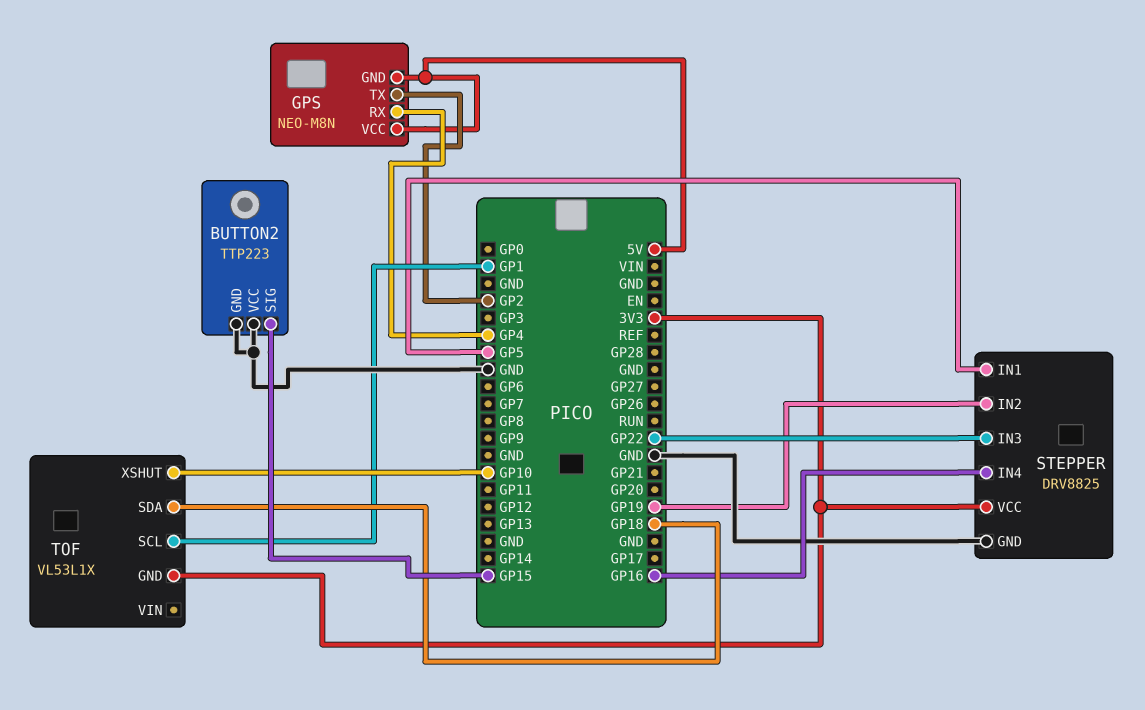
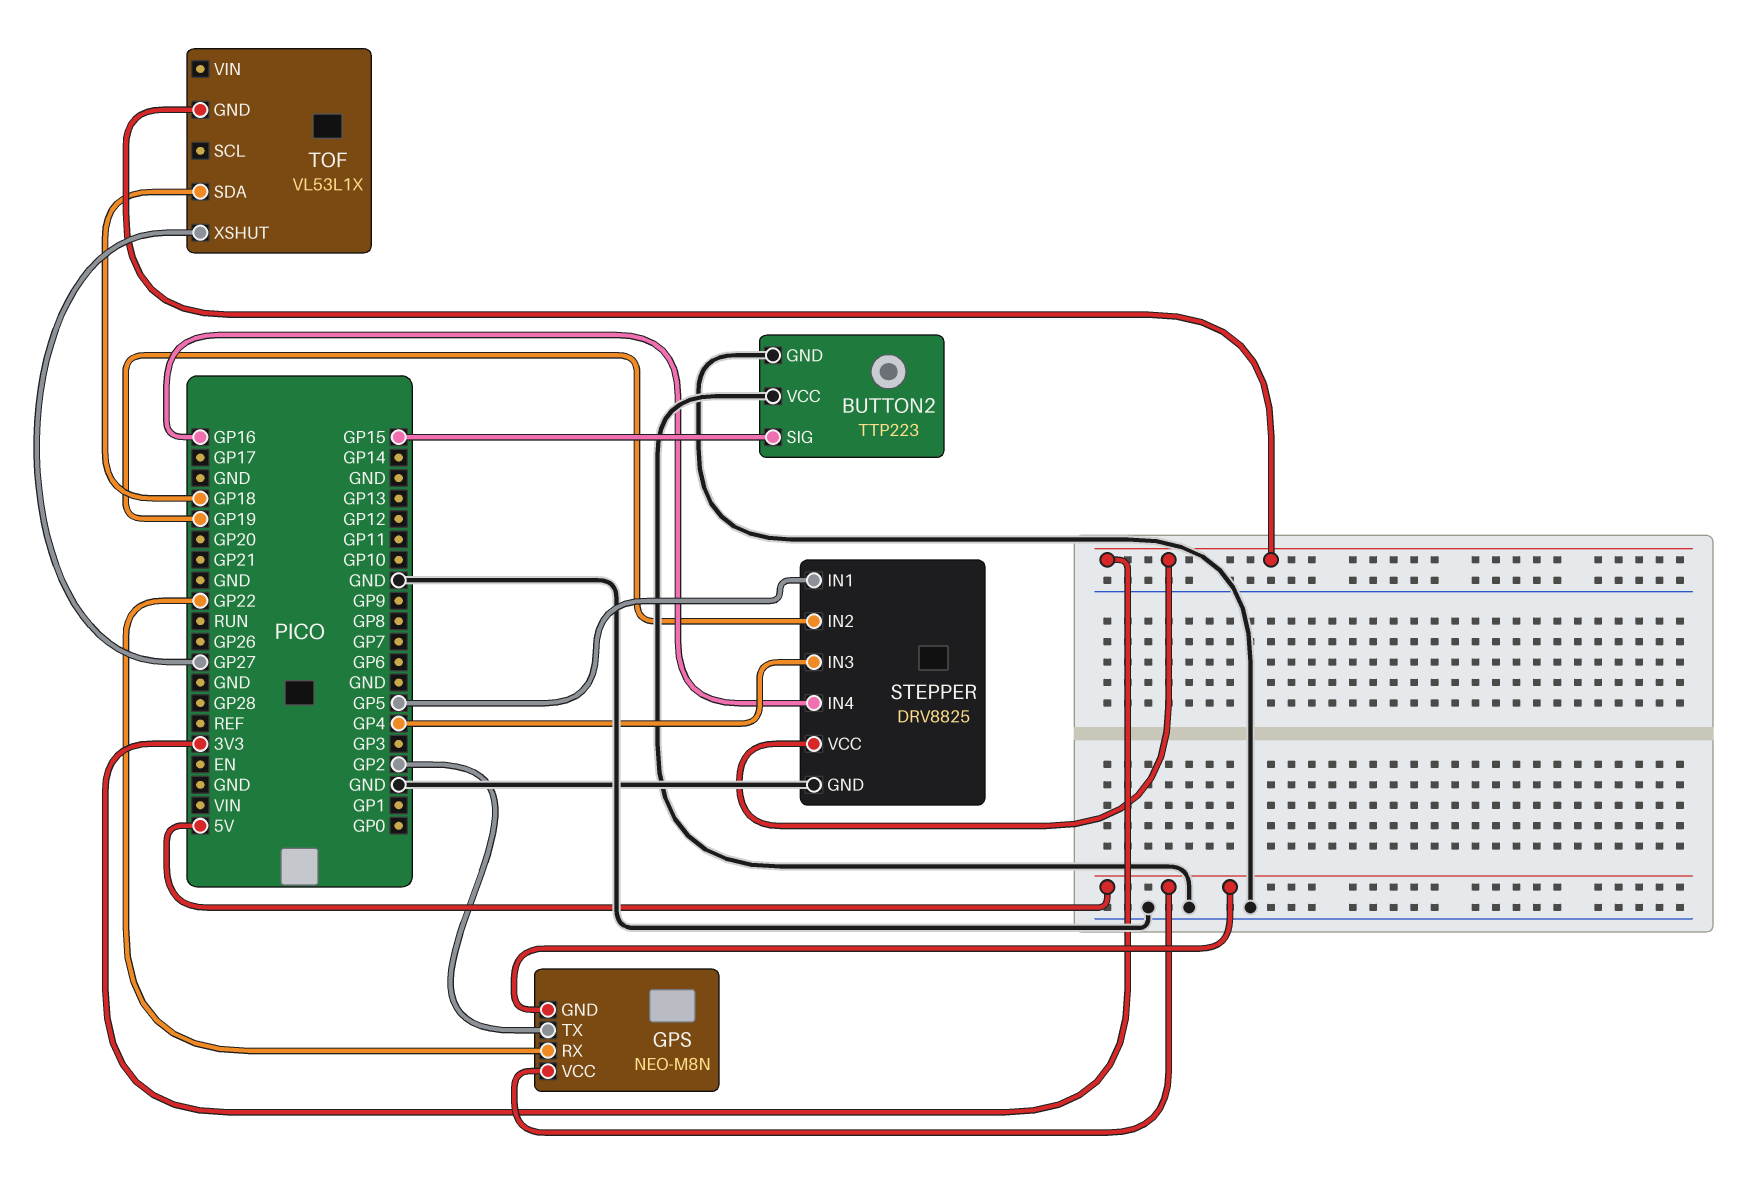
GPS pin RX: GP4 -> GP22
STEPPER pin IN3: GP22 -> GP4
TOF pin SCL: GP1 -> none
TOF pin XSHUT: GP10 -> GP27

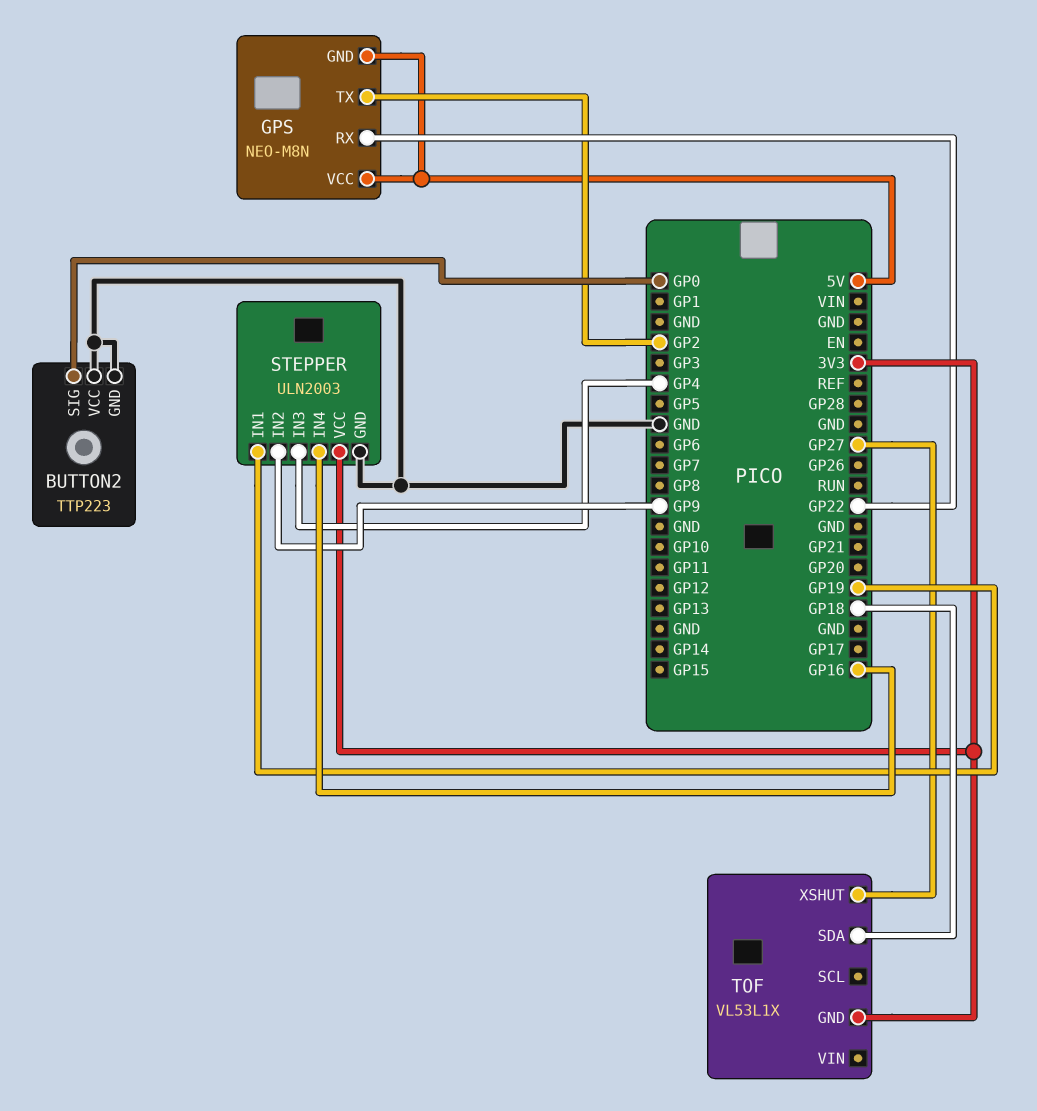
BUTTON2 pin SIG: GP15 -> GP0
STEPPER: DRV8825 -> ULN2003
STEPPER pin IN1: GP5 -> GP19
STEPPER pin IN2: GP19 -> GP9

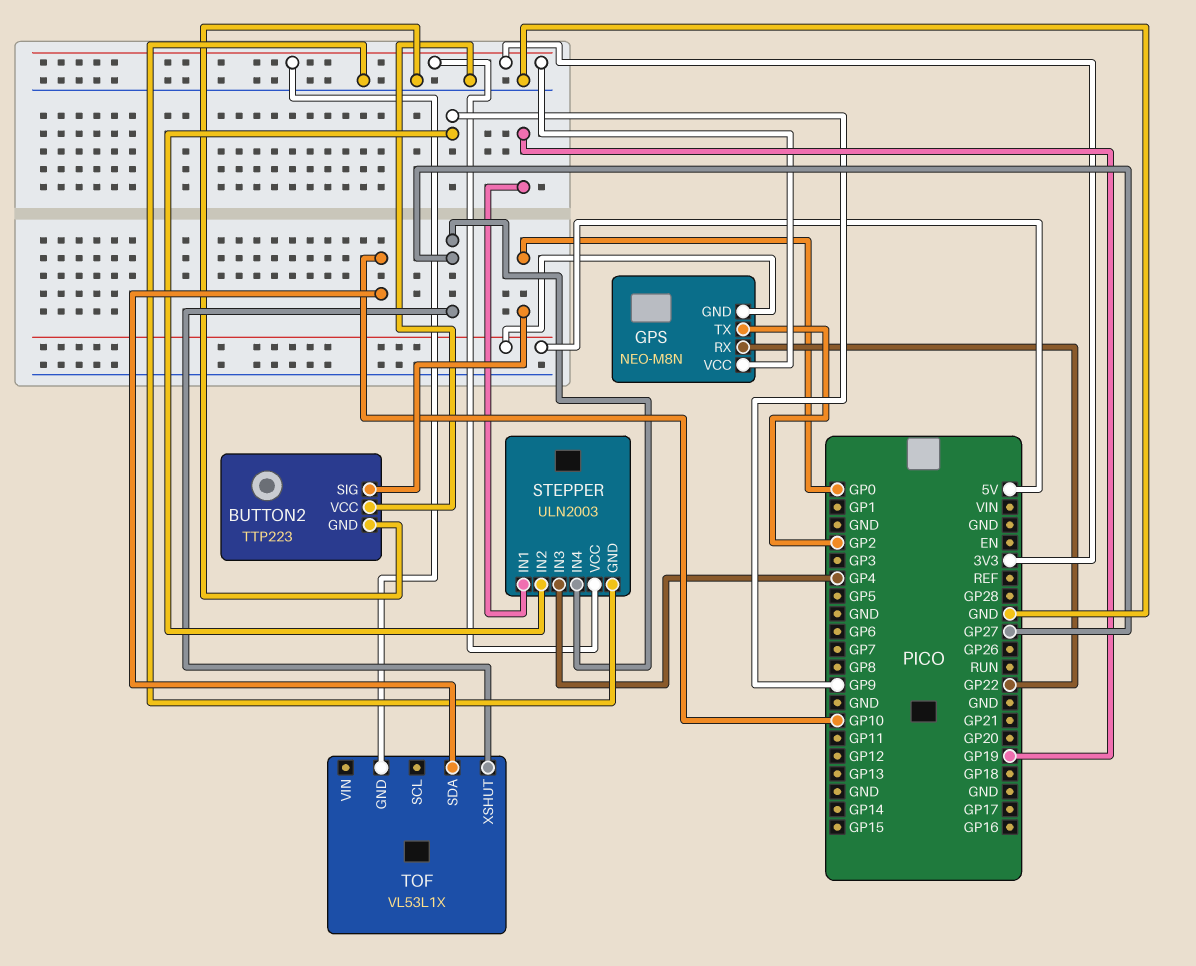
GPS pin VCC: 5V -> 3V3
STEPPER pin IN4: GP16 -> GP27
TOF pin SDA: GP18 -> GP10

